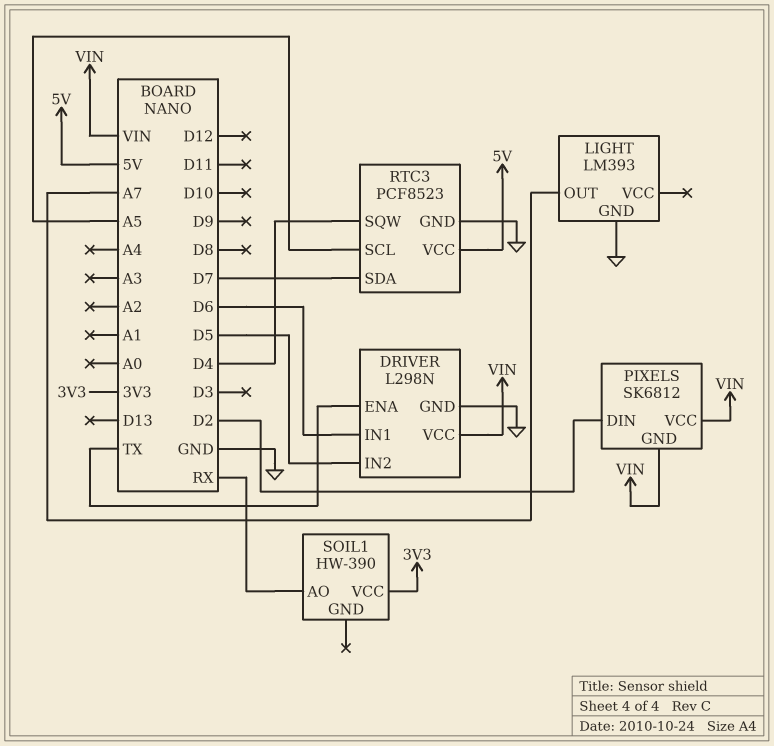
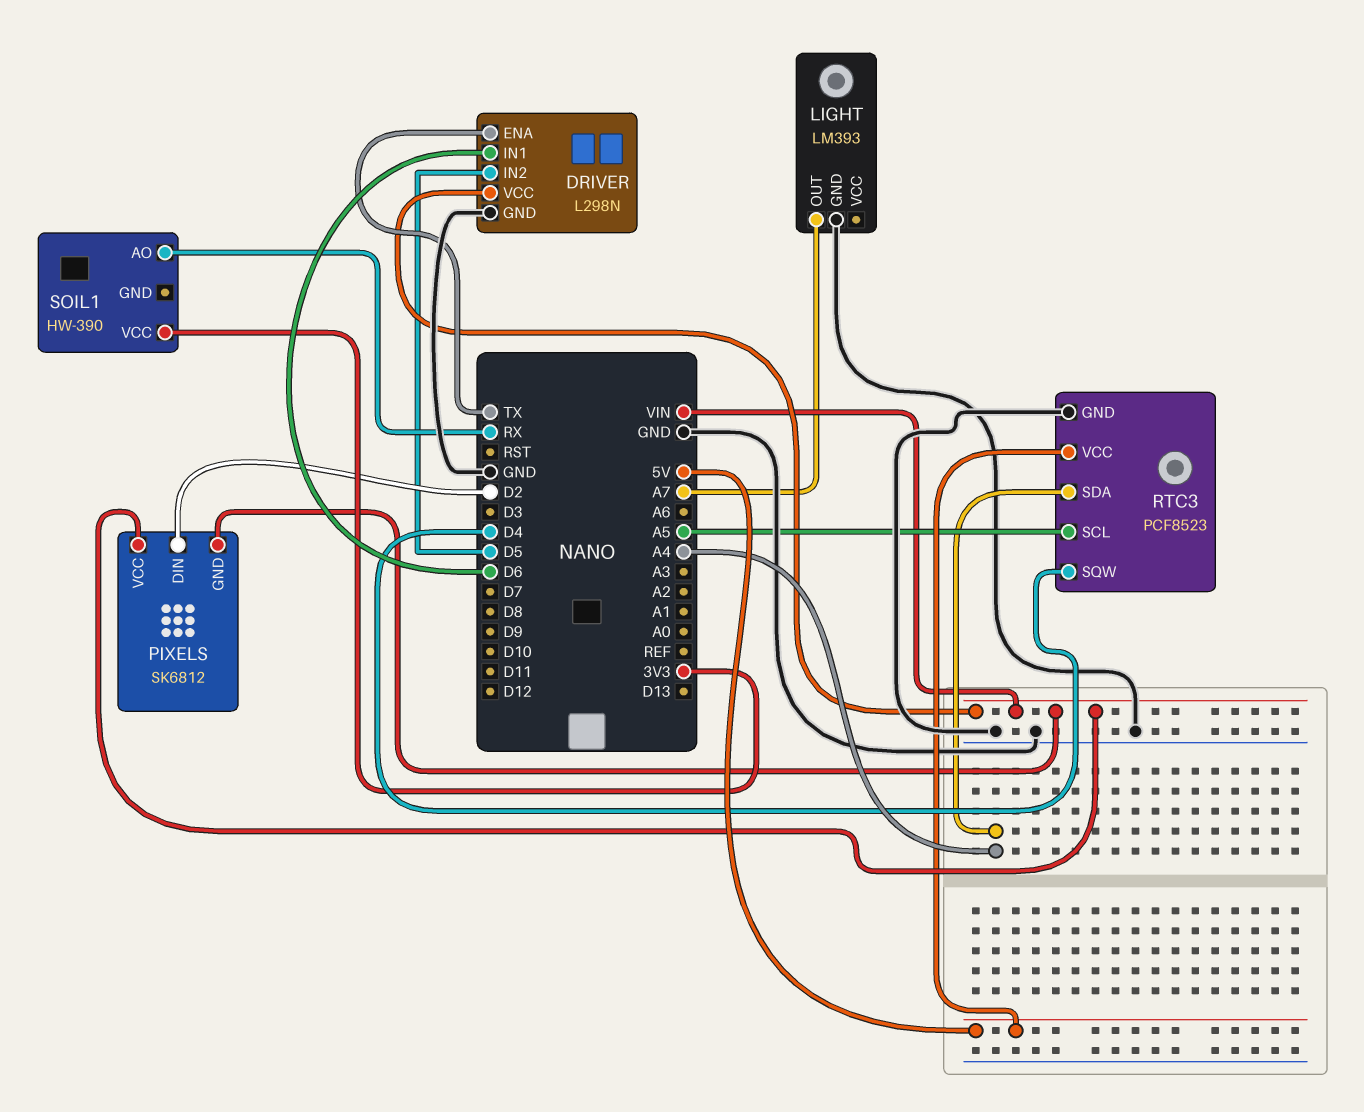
RTC3 pin SDA: D7 -> A4

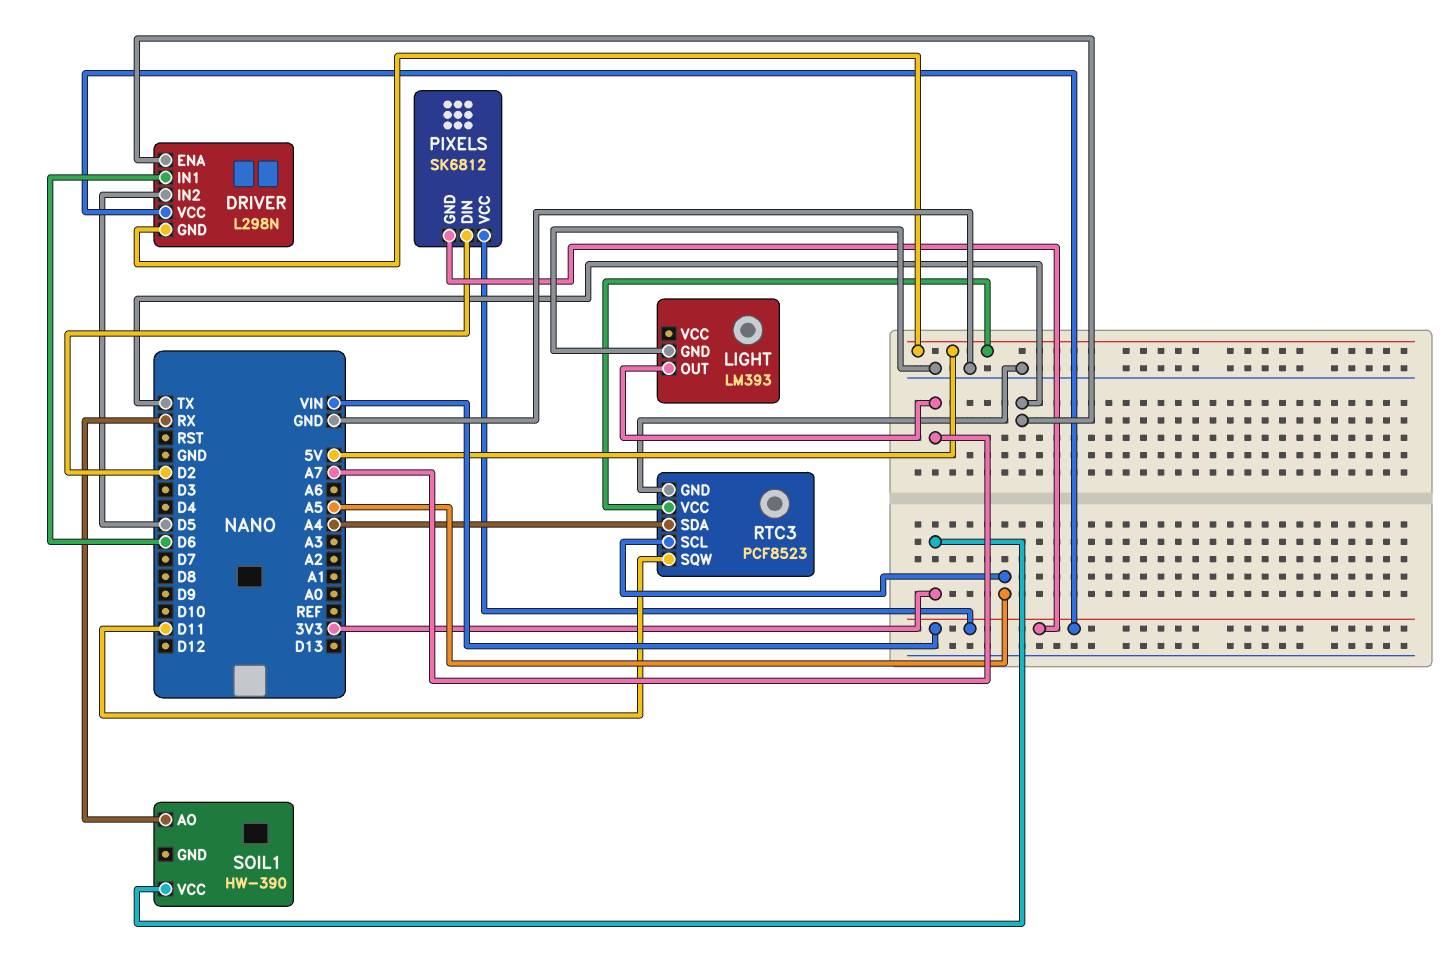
DRIVER pin GND: GND -> 5V
RTC3 pin SQW: D4 -> D11

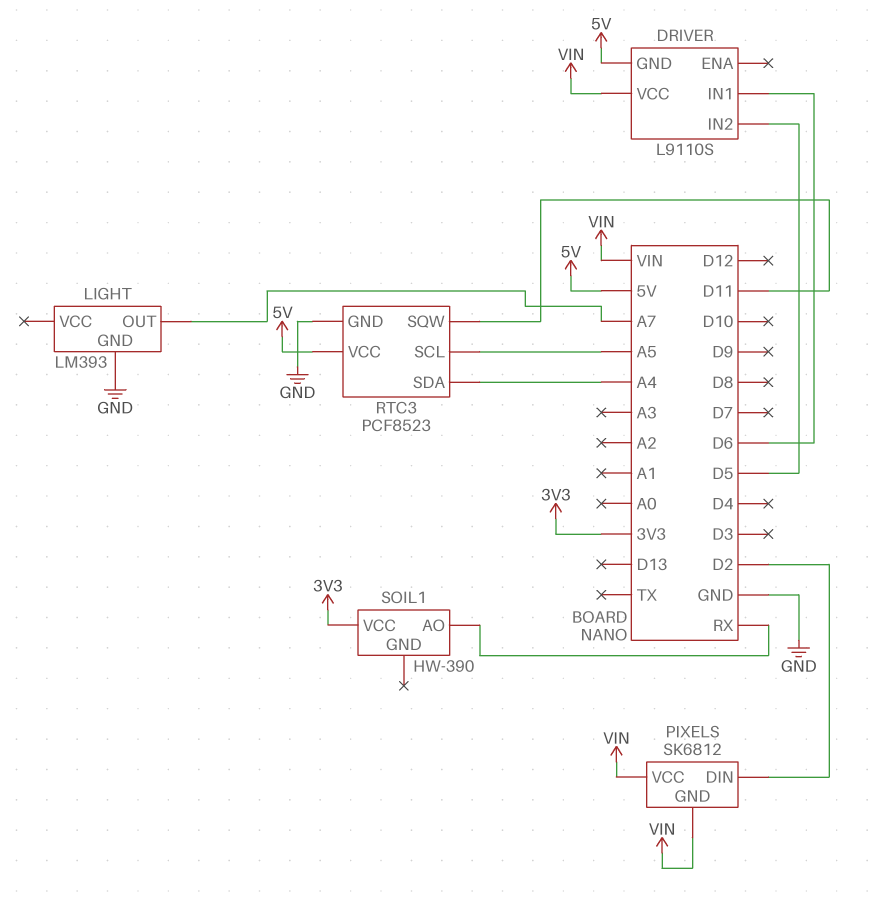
DRIVER: L298N -> L9110S
DRIVER pin ENA: TX -> none

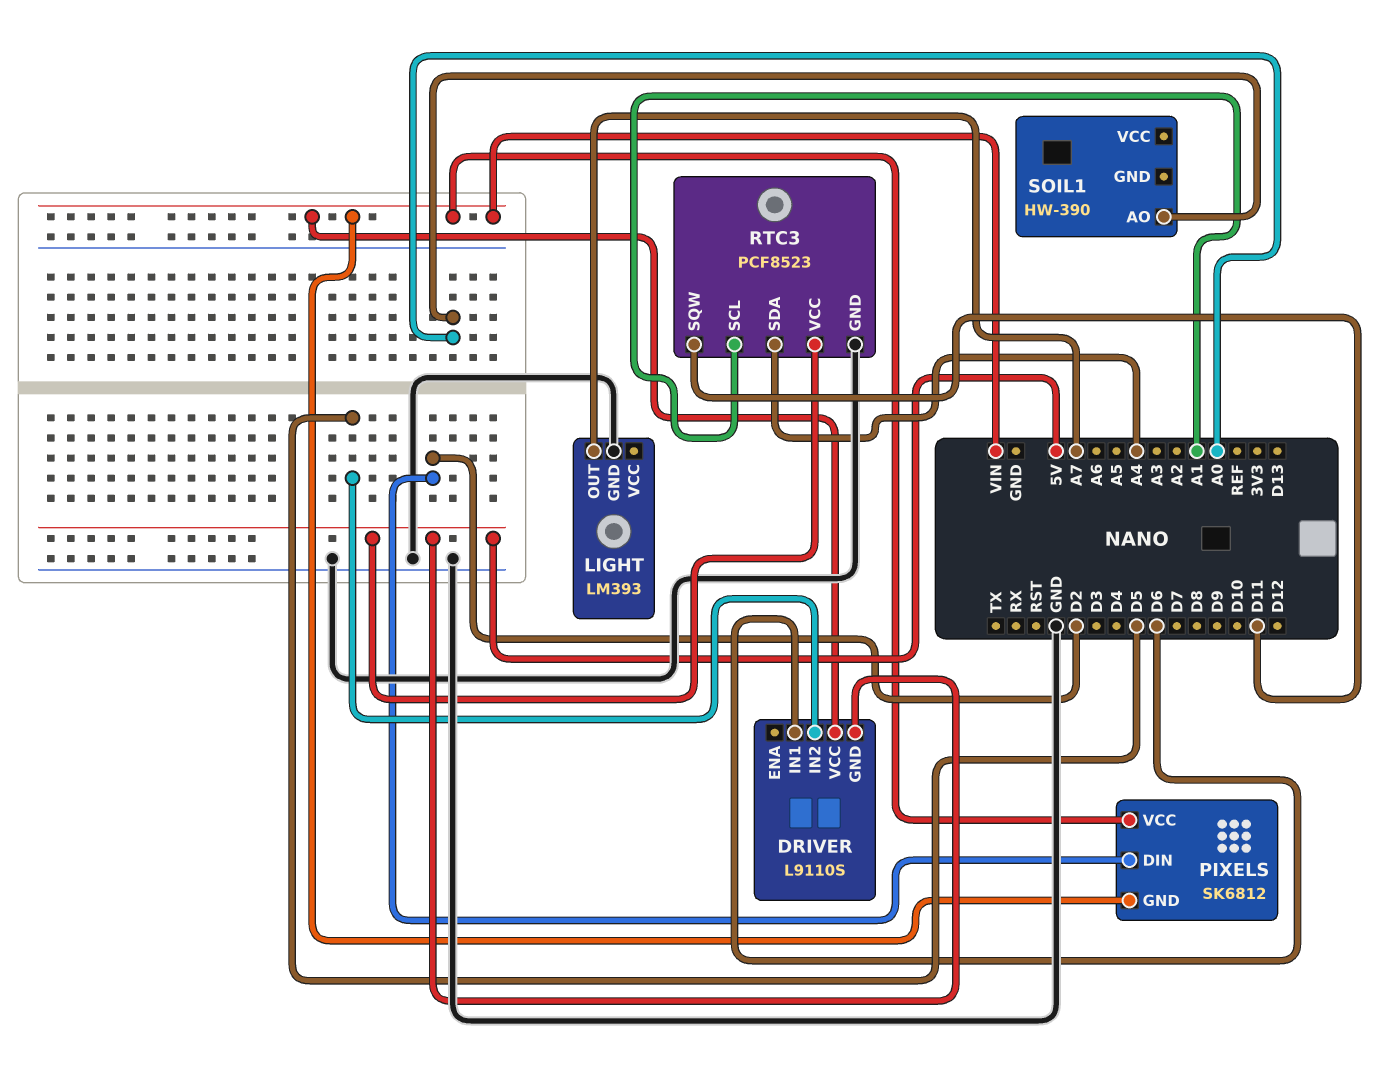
RTC3 pin SCL: A5 -> A1
SOIL1 pin AO: RX -> A0
SOIL1 pin VCC: 3V3 -> none

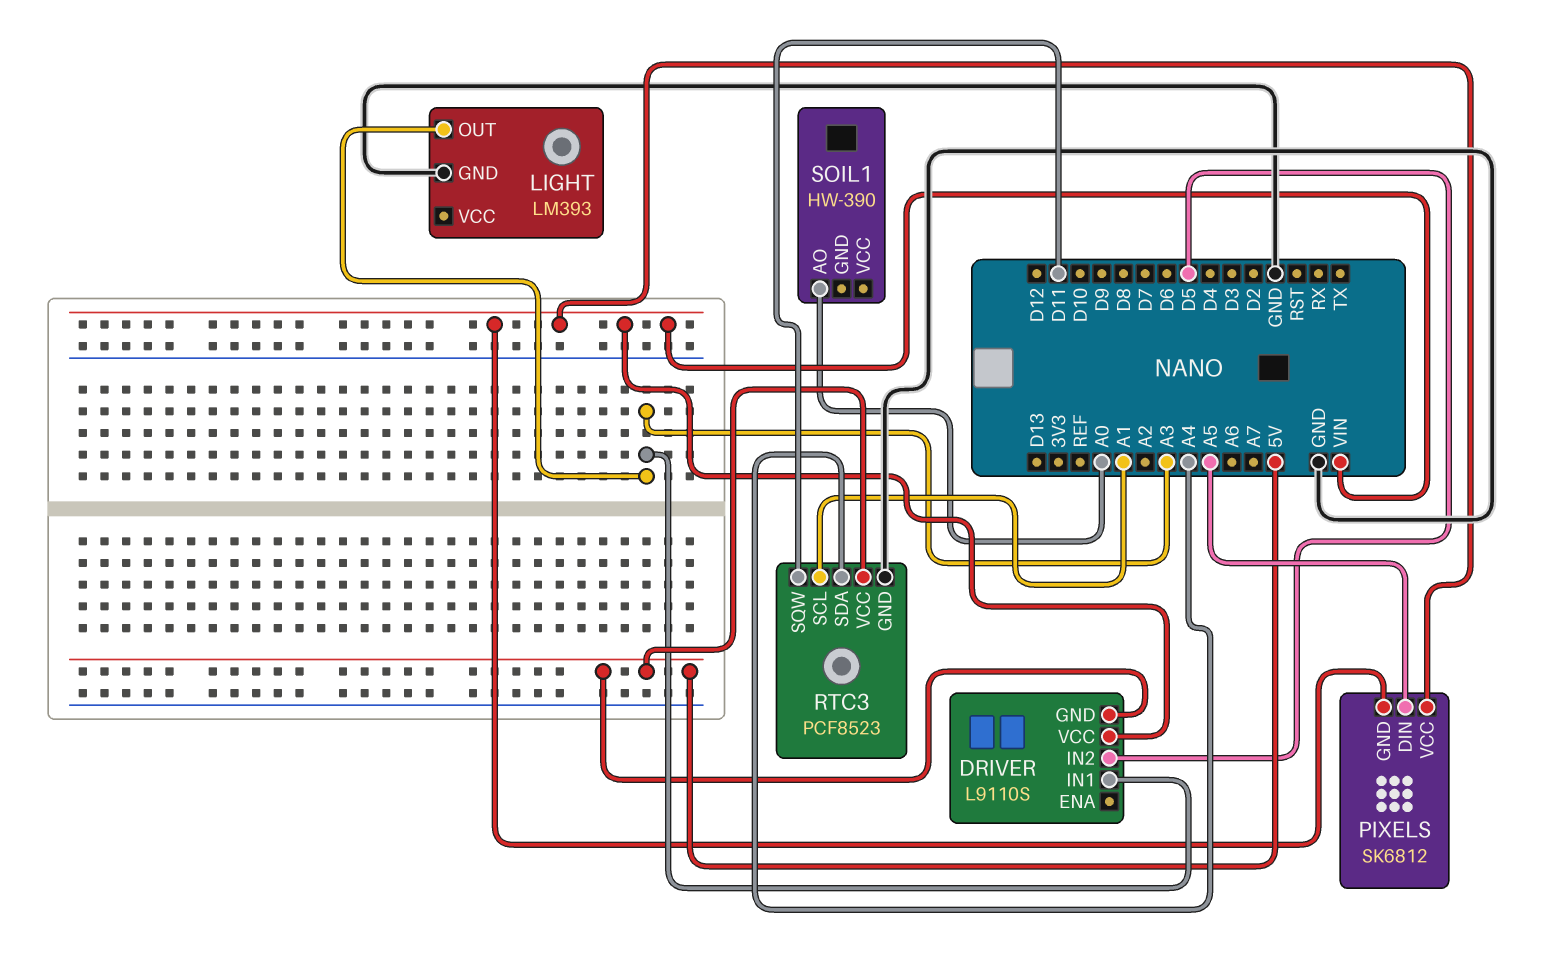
DRIVER pin IN1: D6 -> A3
LIGHT pin OUT: A7 -> A3
PIXELS pin DIN: D2 -> A5

